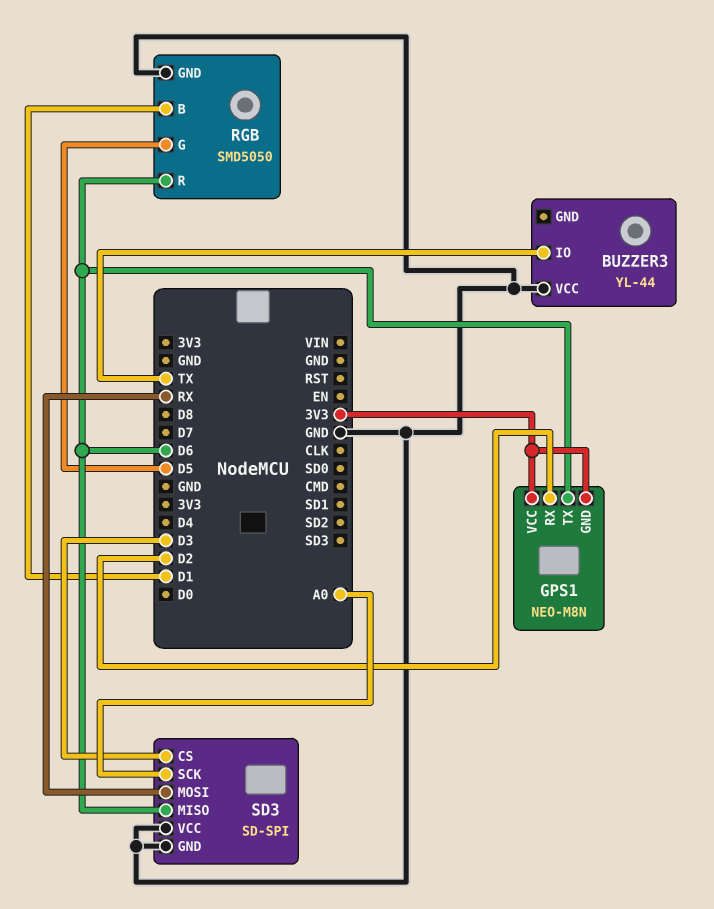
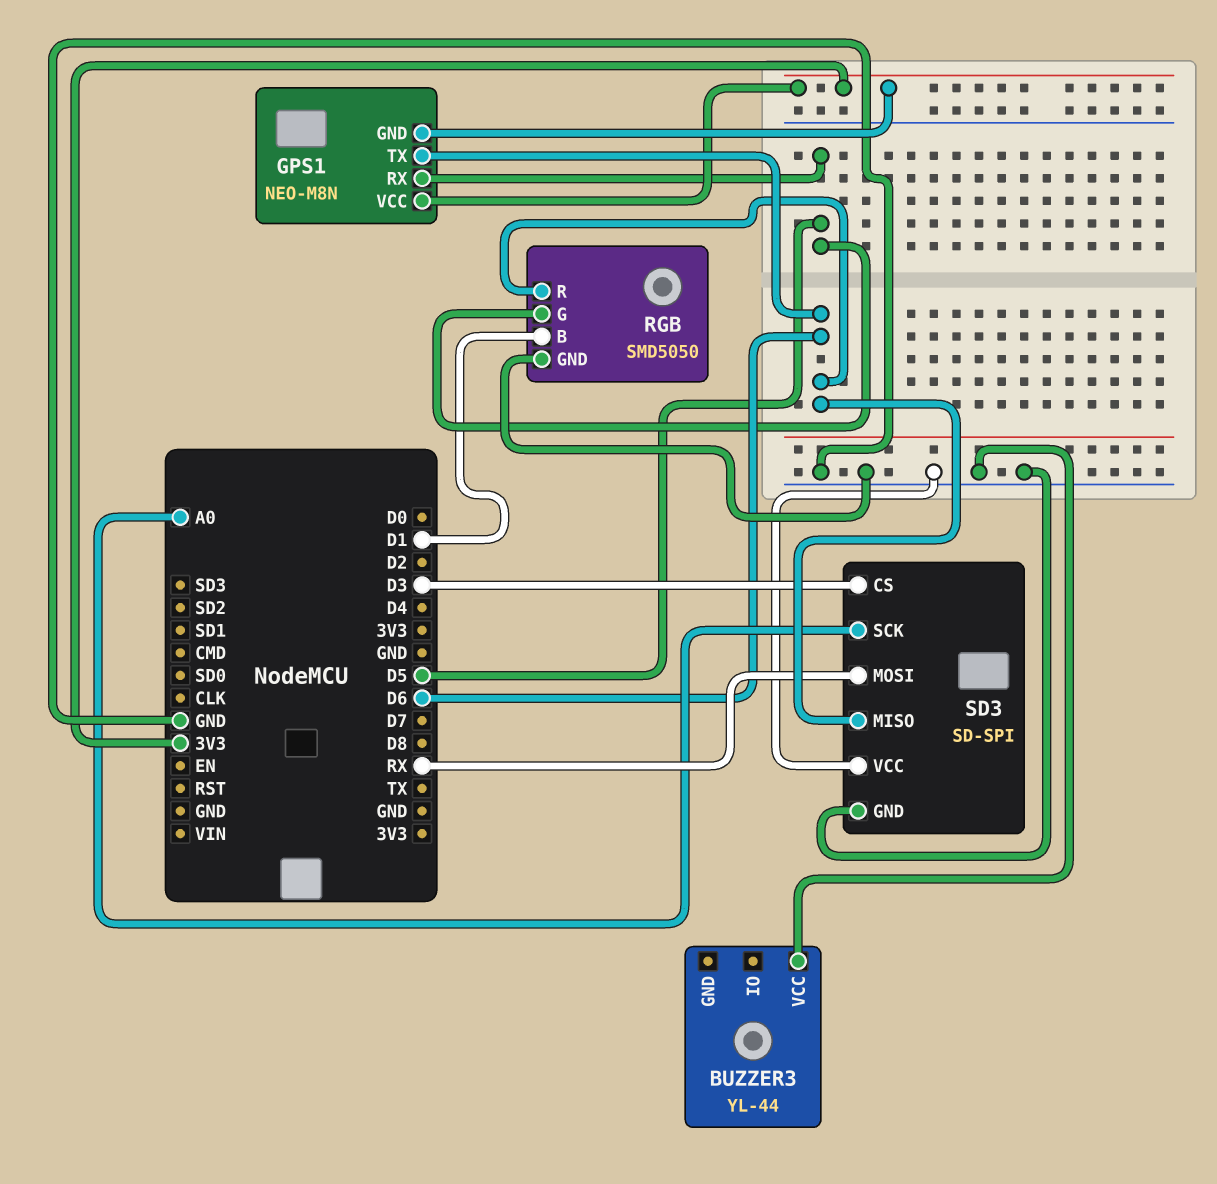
BUZZER3 pin IO: TX -> none
GPS1 pin RX: D2 -> D5

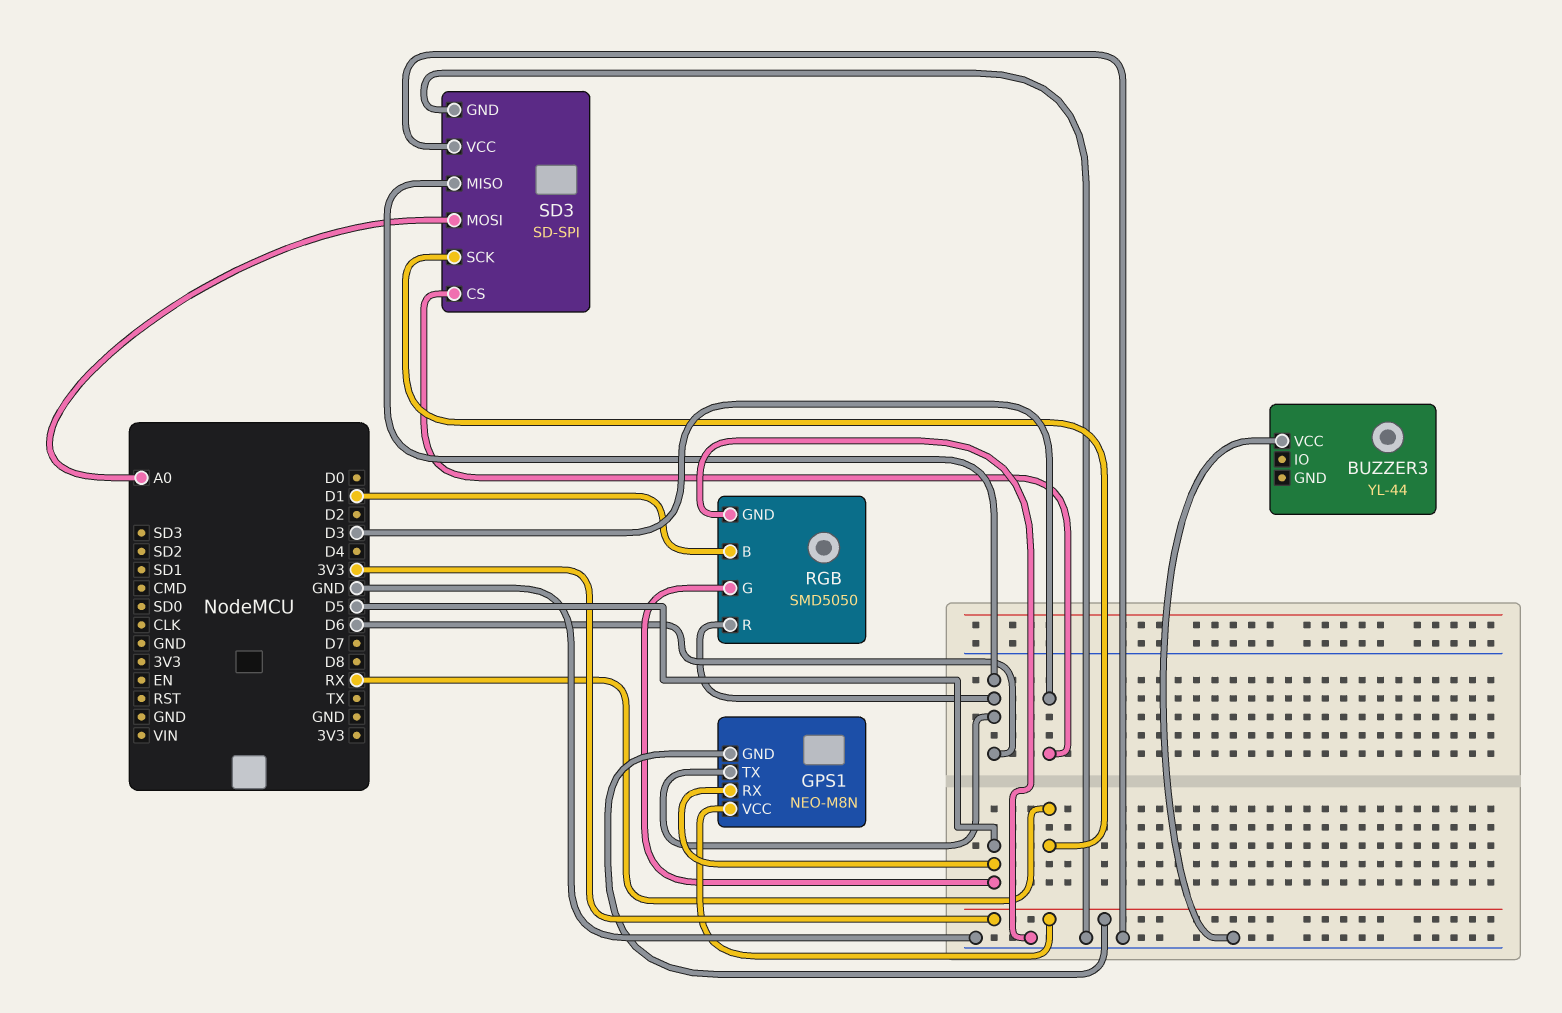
SD3 pin MOSI: RX -> A0
SD3 pin SCK: A0 -> RX

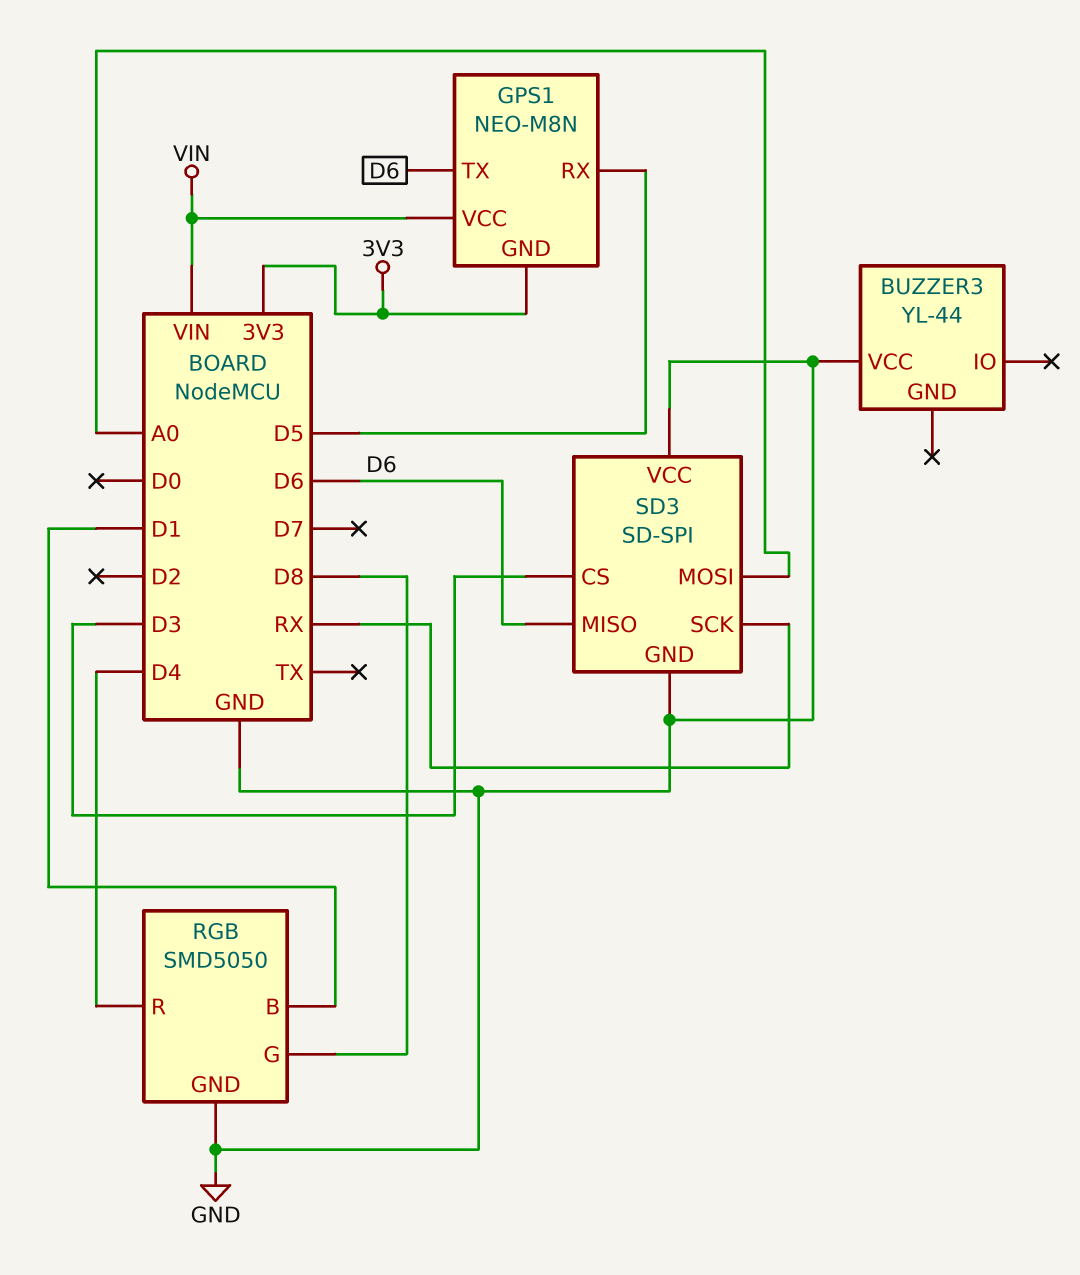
GPS1 pin VCC: 3V3 -> VIN
RGB pin G: D5 -> D8
RGB pin R: D6 -> D4

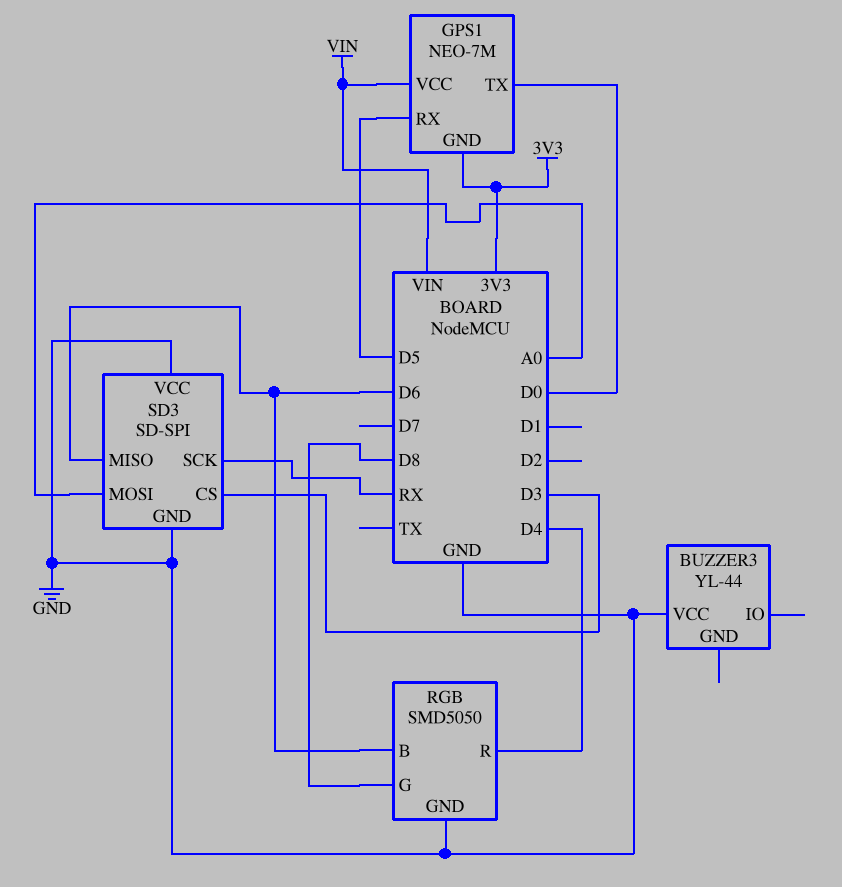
GPS1: NEO-M8N -> NEO-7M
GPS1 pin TX: D6 -> D0
RGB pin B: D1 -> D6

